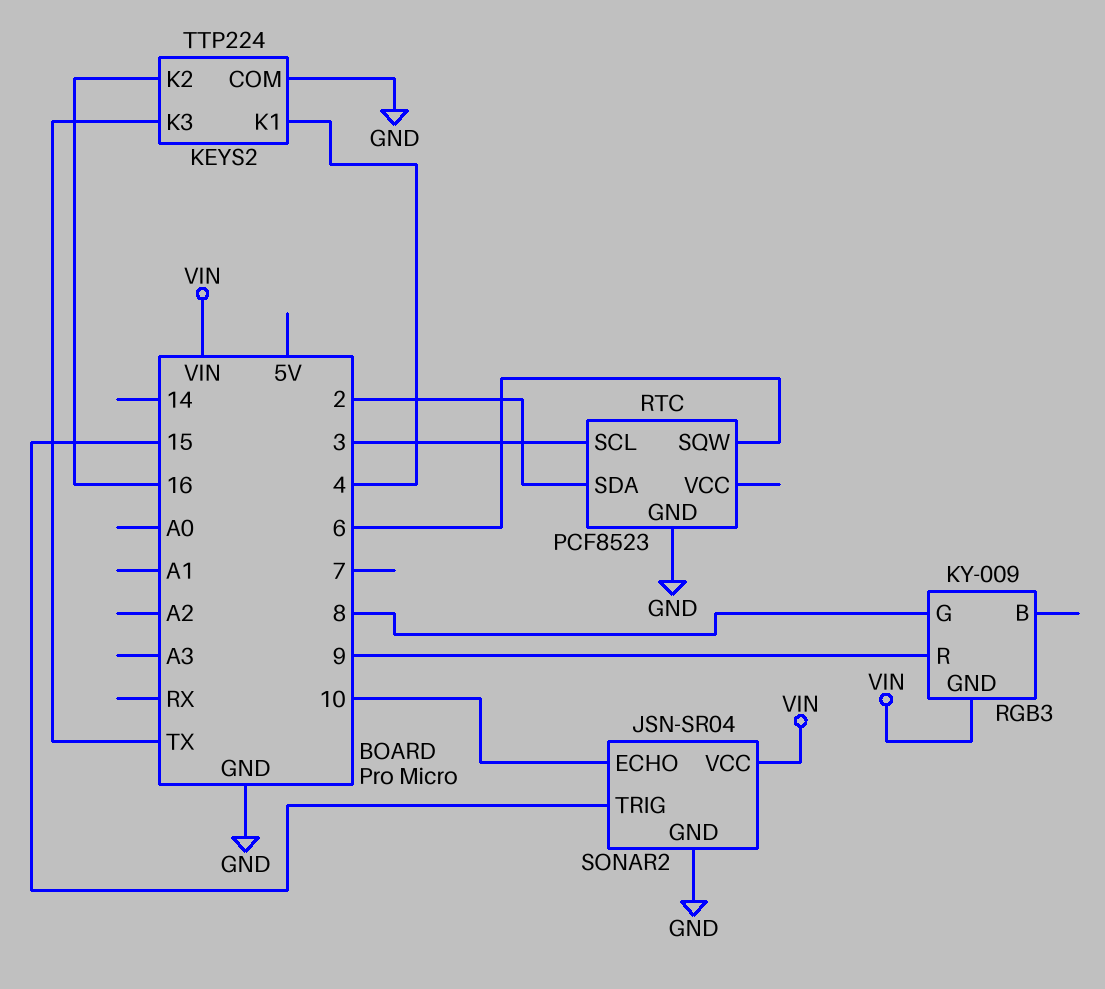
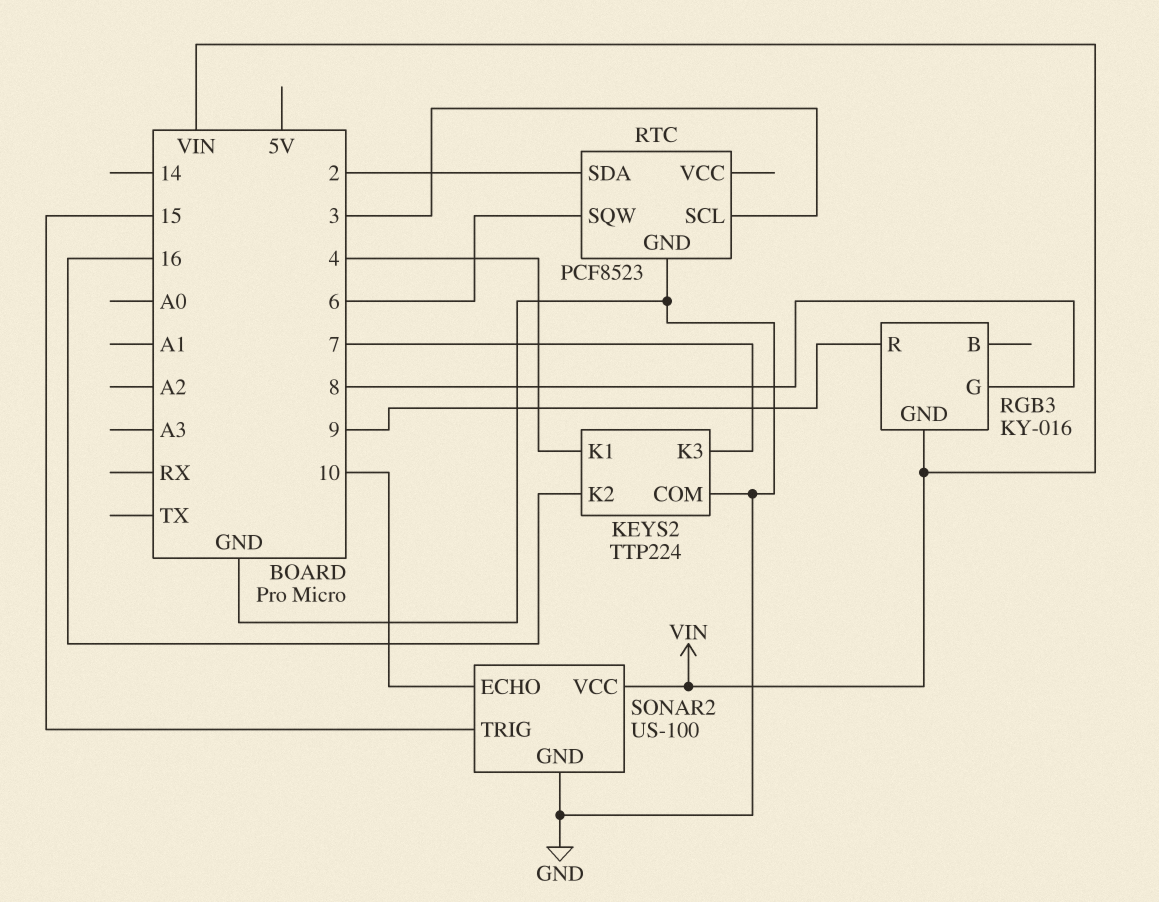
KEYS2 pin K3: TX -> 7
RGB3: KY-009 -> KY-016
SONAR2: JSN-SR04 -> US-100

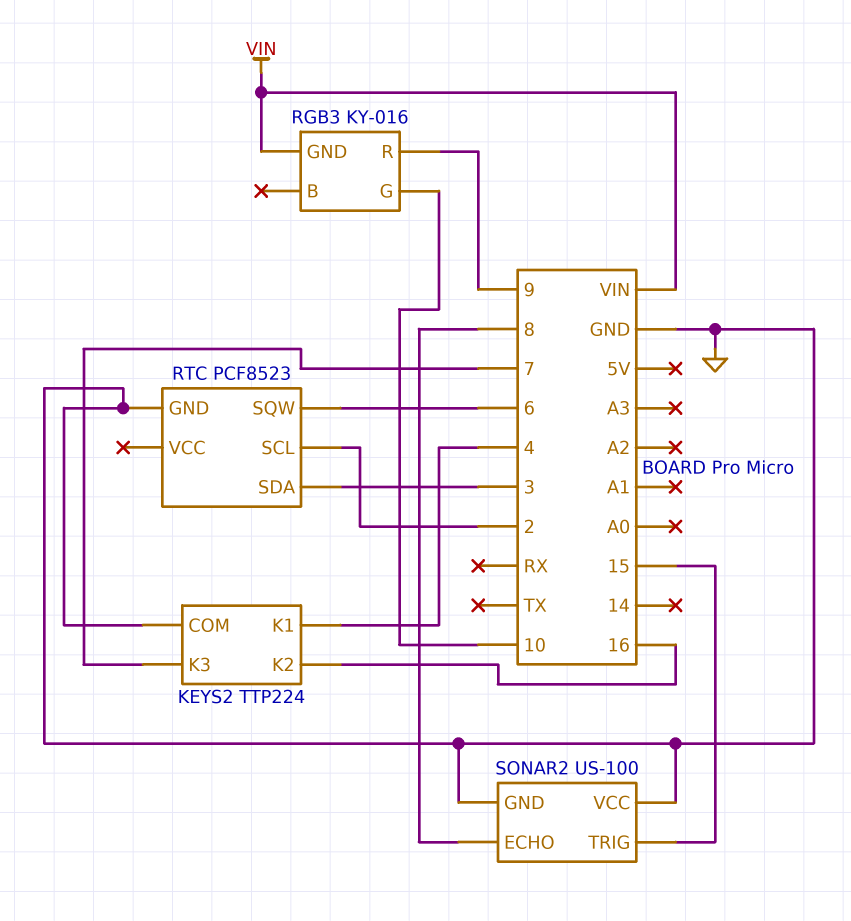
RGB3 pin G: 8 -> 10
RTC pin SCL: 3 -> 2
RTC pin SDA: 2 -> 3
SONAR2 pin ECHO: 10 -> 8
SONAR2 pin VCC: VIN -> GND

